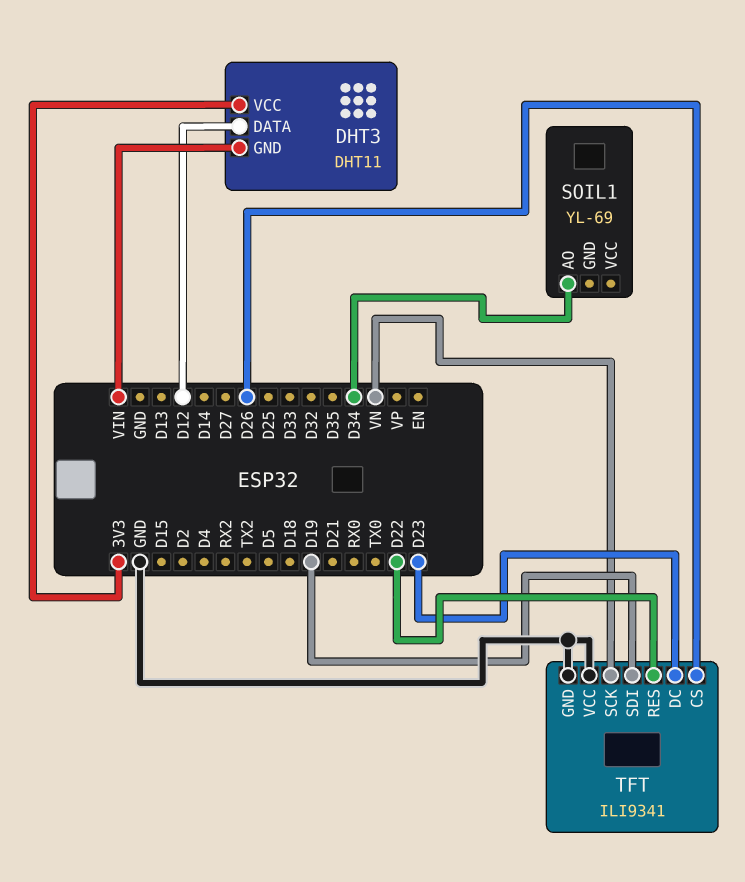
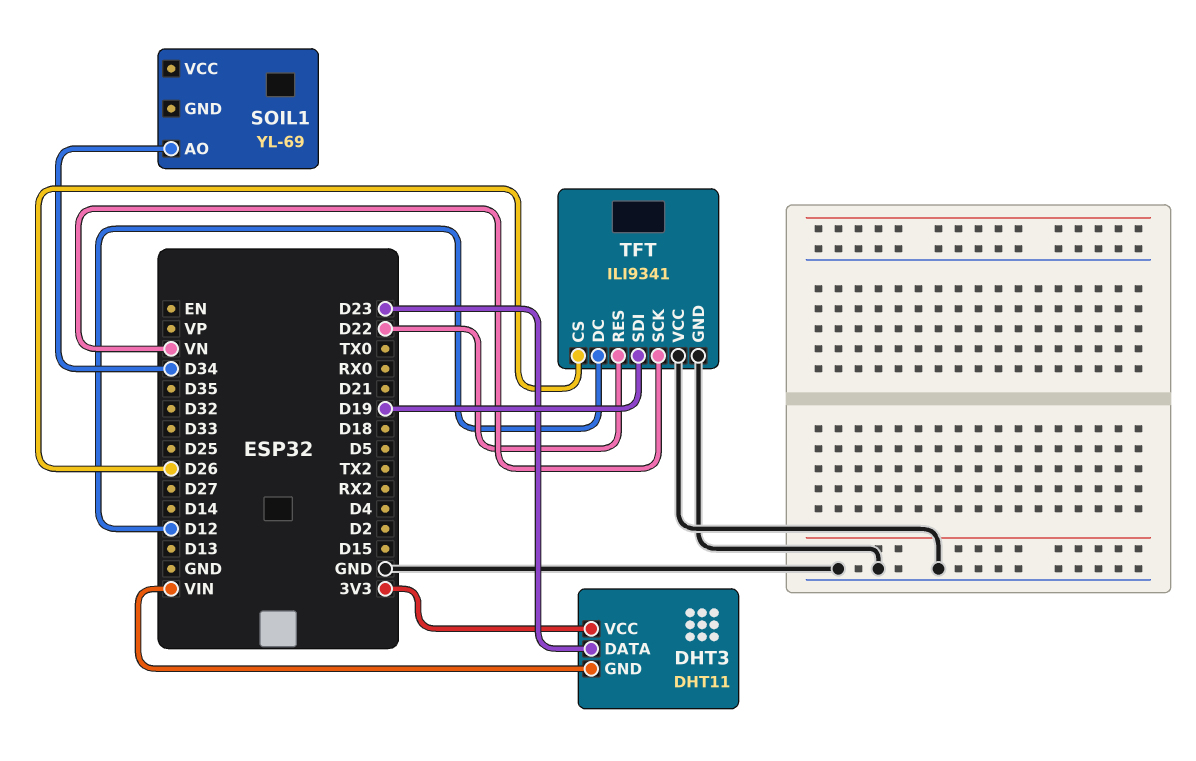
DHT3 pin DATA: D12 -> D23
TFT pin DC: D23 -> D12

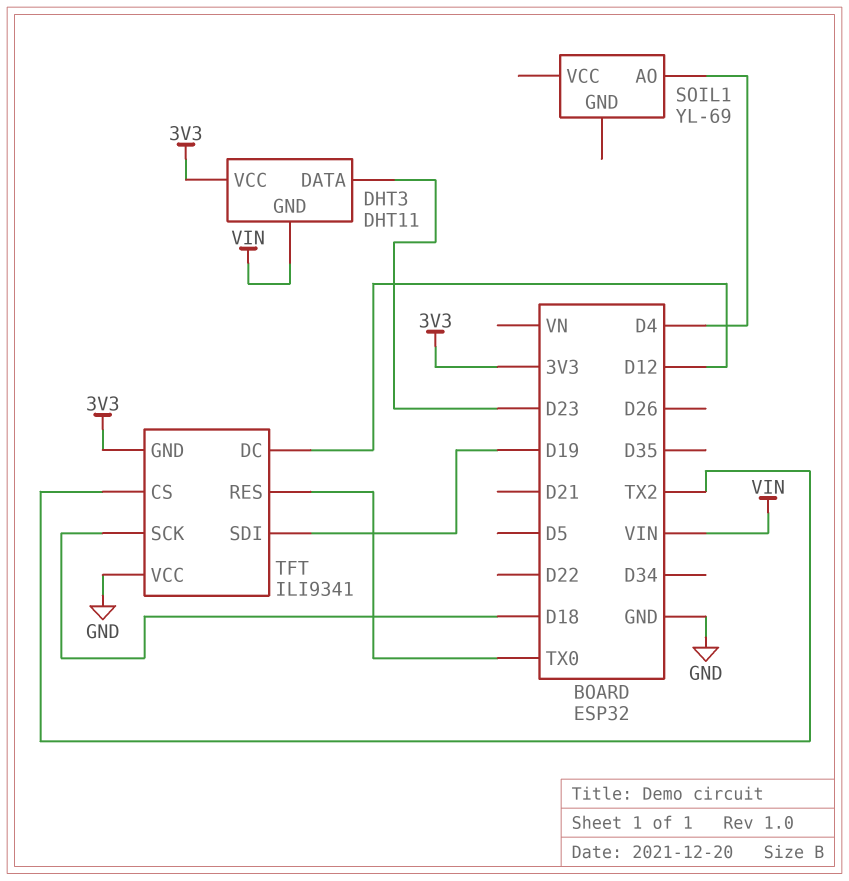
SOIL1 pin AO: D34 -> D4
TFT pin CS: D26 -> TX2
TFT pin GND: GND -> 3V3
TFT pin RES: D22 -> TX0
TFT pin SCK: VN -> D18

